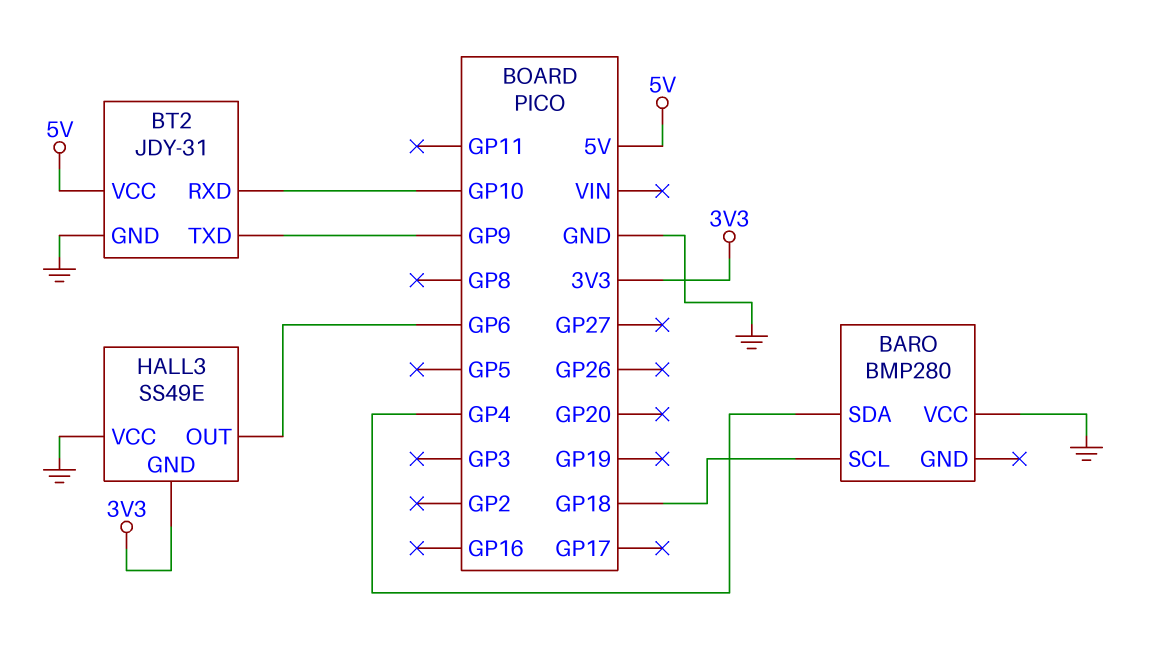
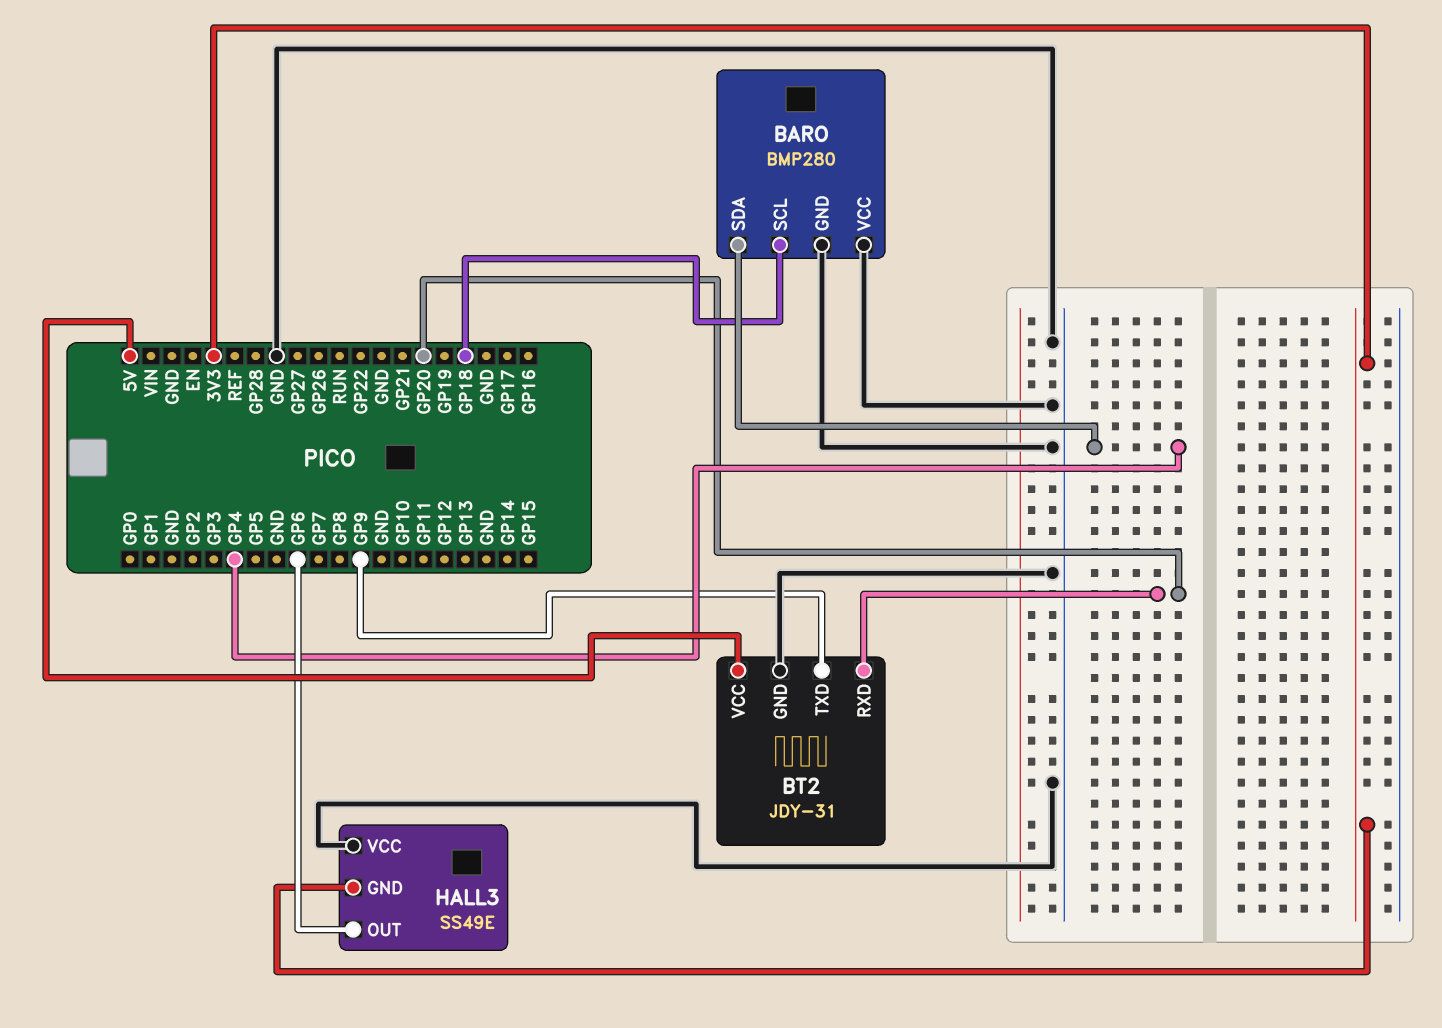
BARO pin GND: none -> GND
BT2 pin RXD: GP10 -> GP20

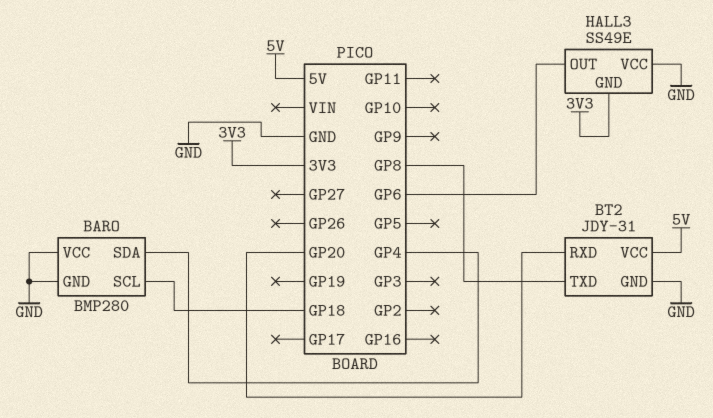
BT2 pin TXD: GP9 -> GP8

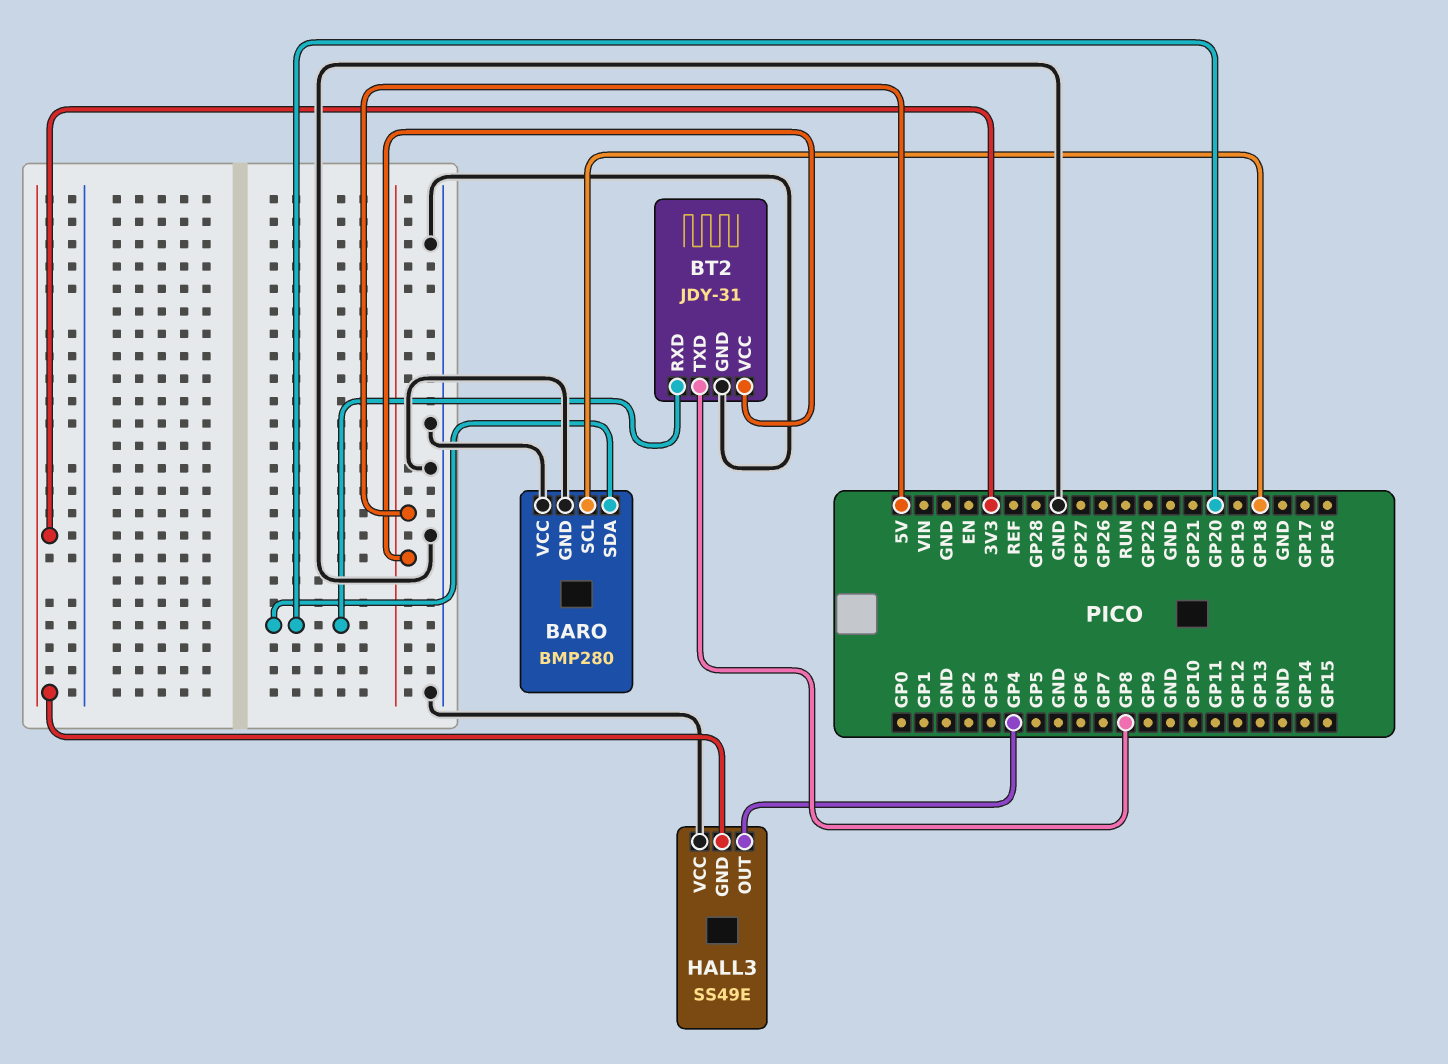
BARO pin SDA: GP4 -> GP20
HALL3 pin OUT: GP6 -> GP4

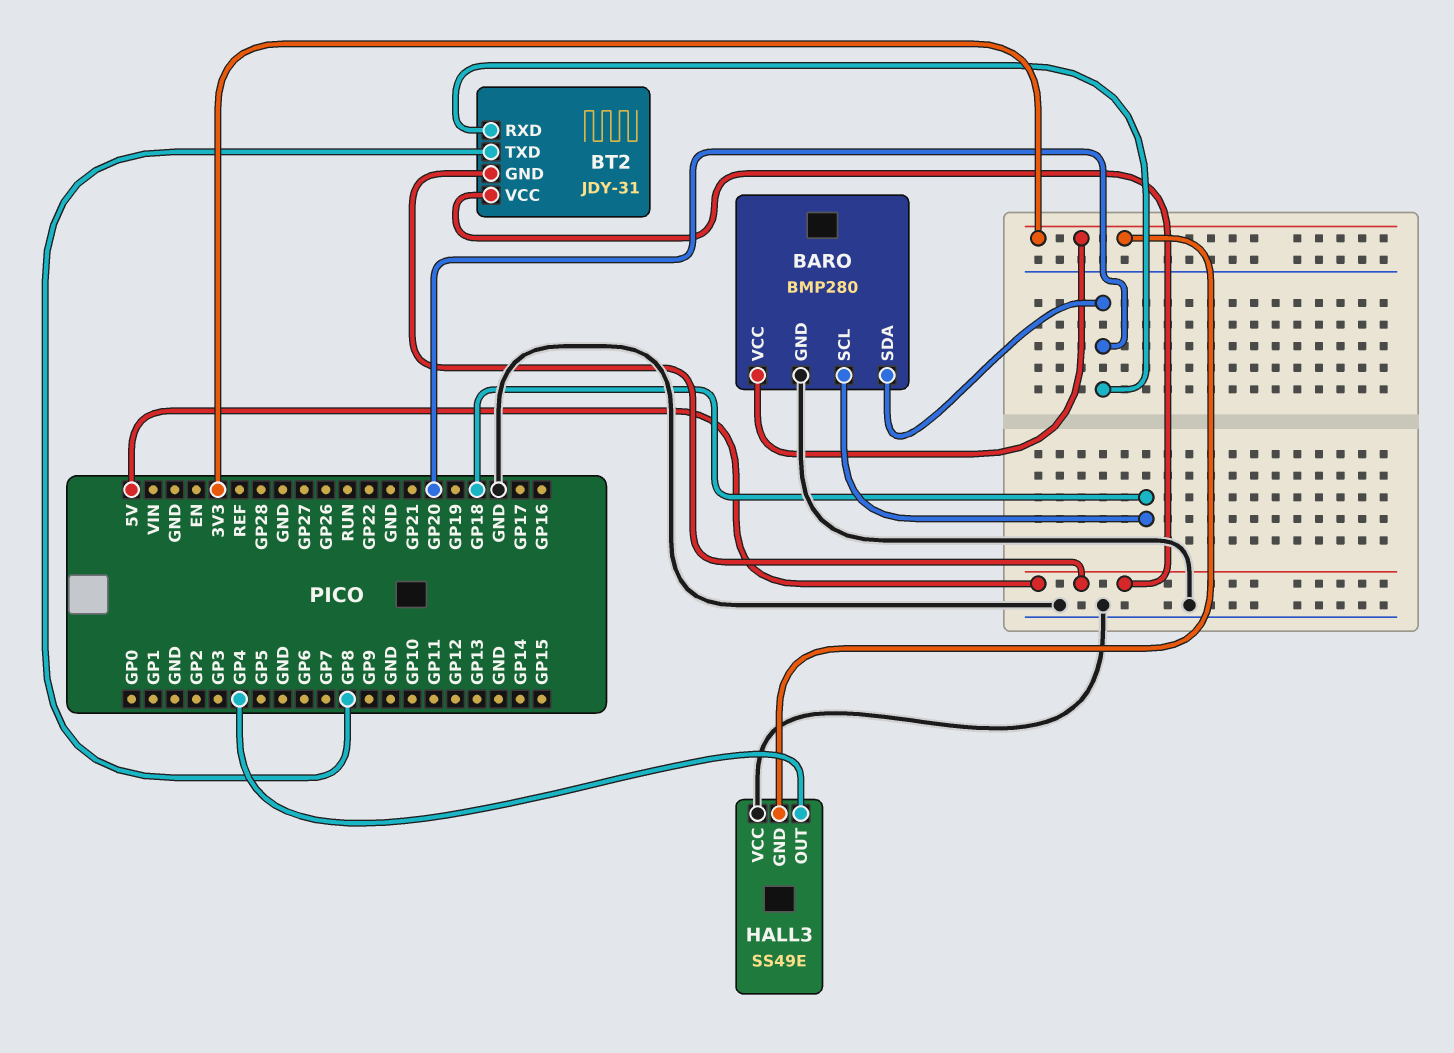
BARO pin VCC: GND -> 3V3
BT2 pin GND: GND -> 5V

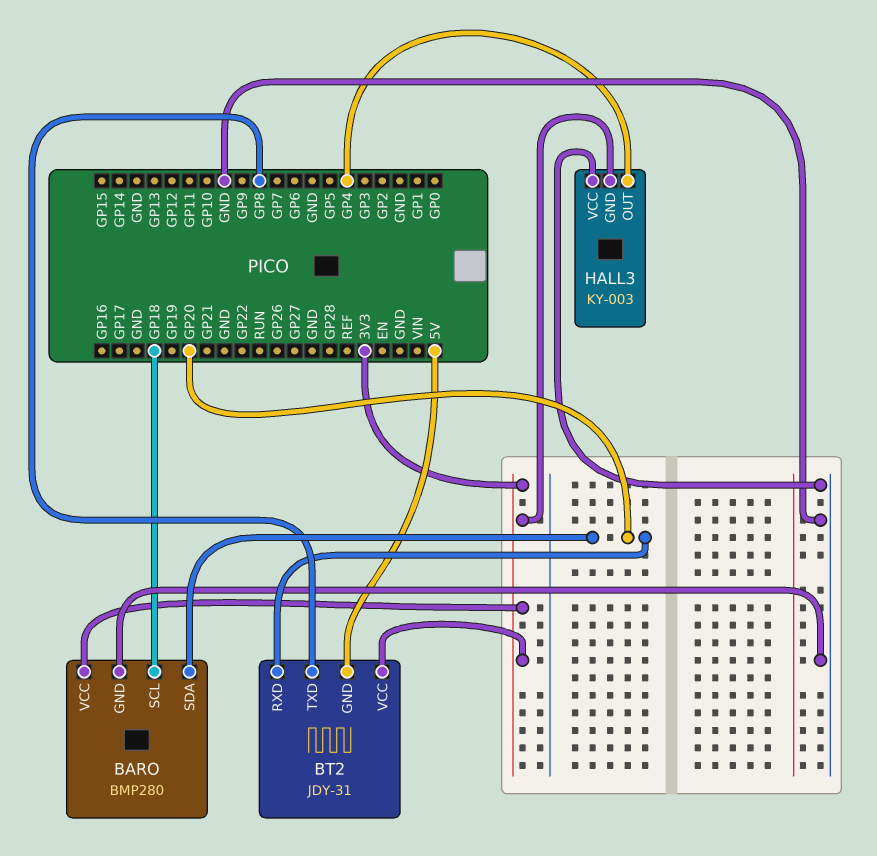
BT2 pin VCC: 5V -> 3V3
HALL3: SS49E -> KY-003

